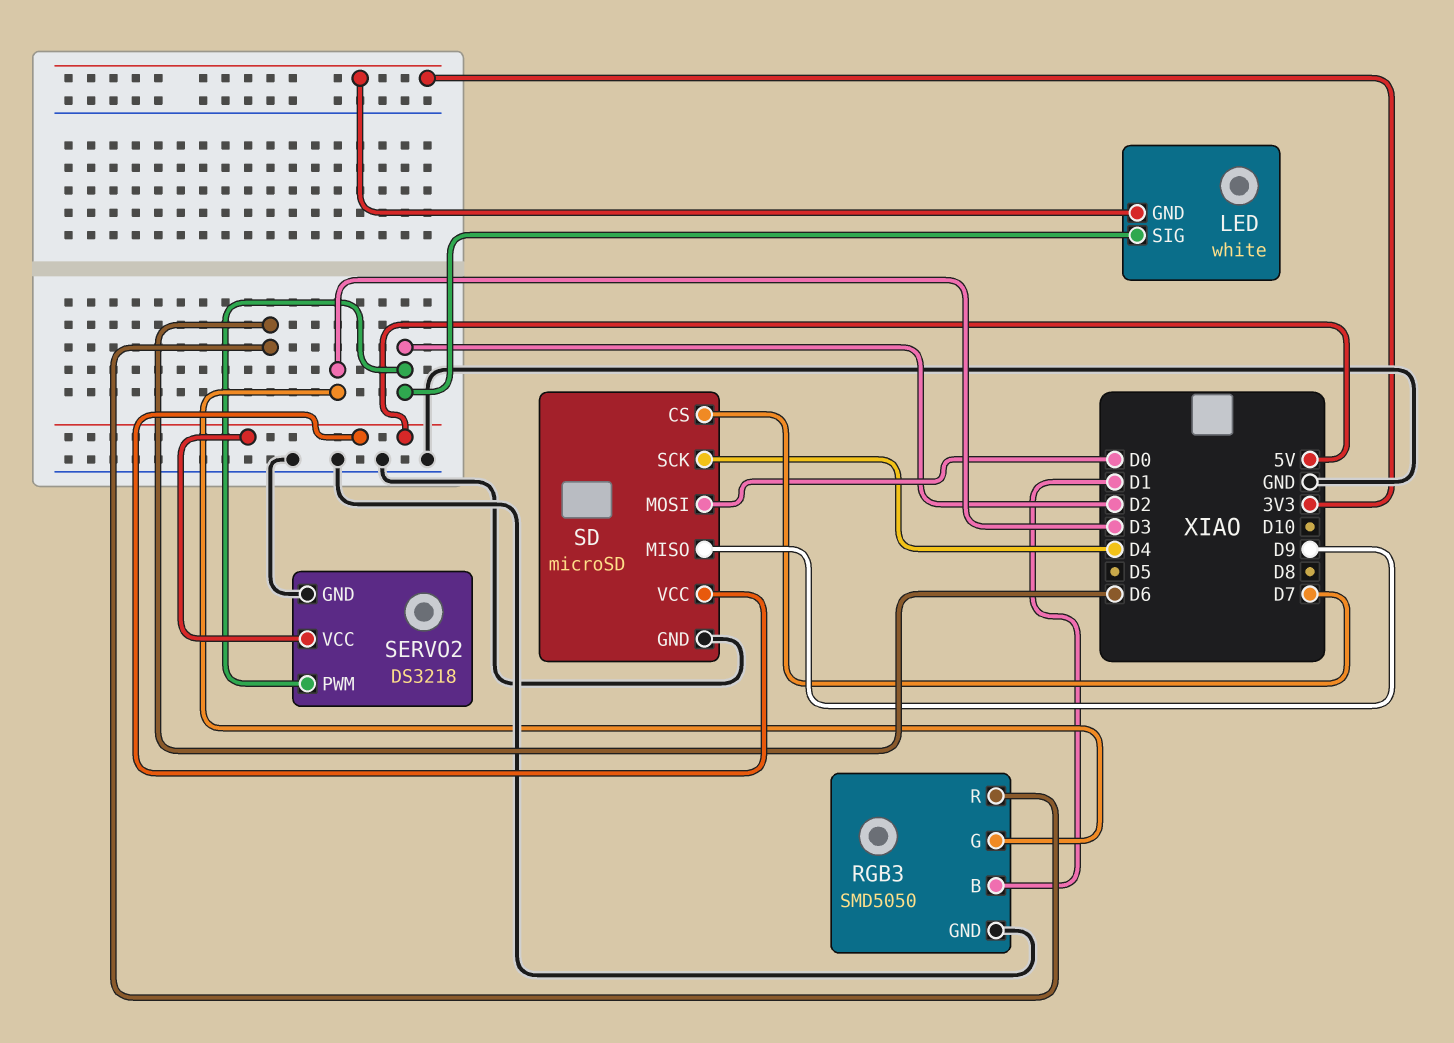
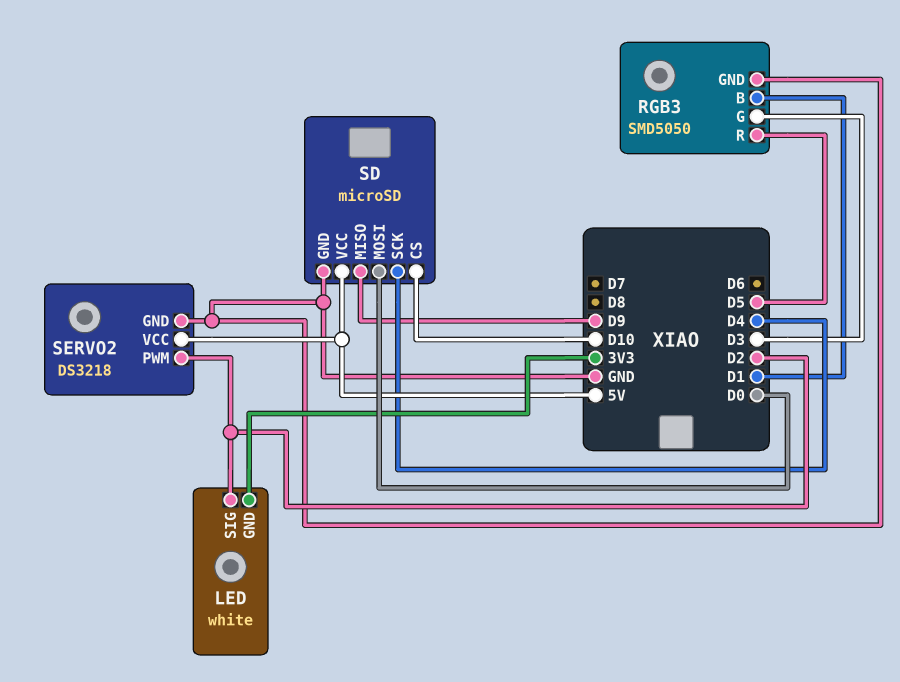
RGB3 pin R: D6 -> D5
SD pin CS: D7 -> D10

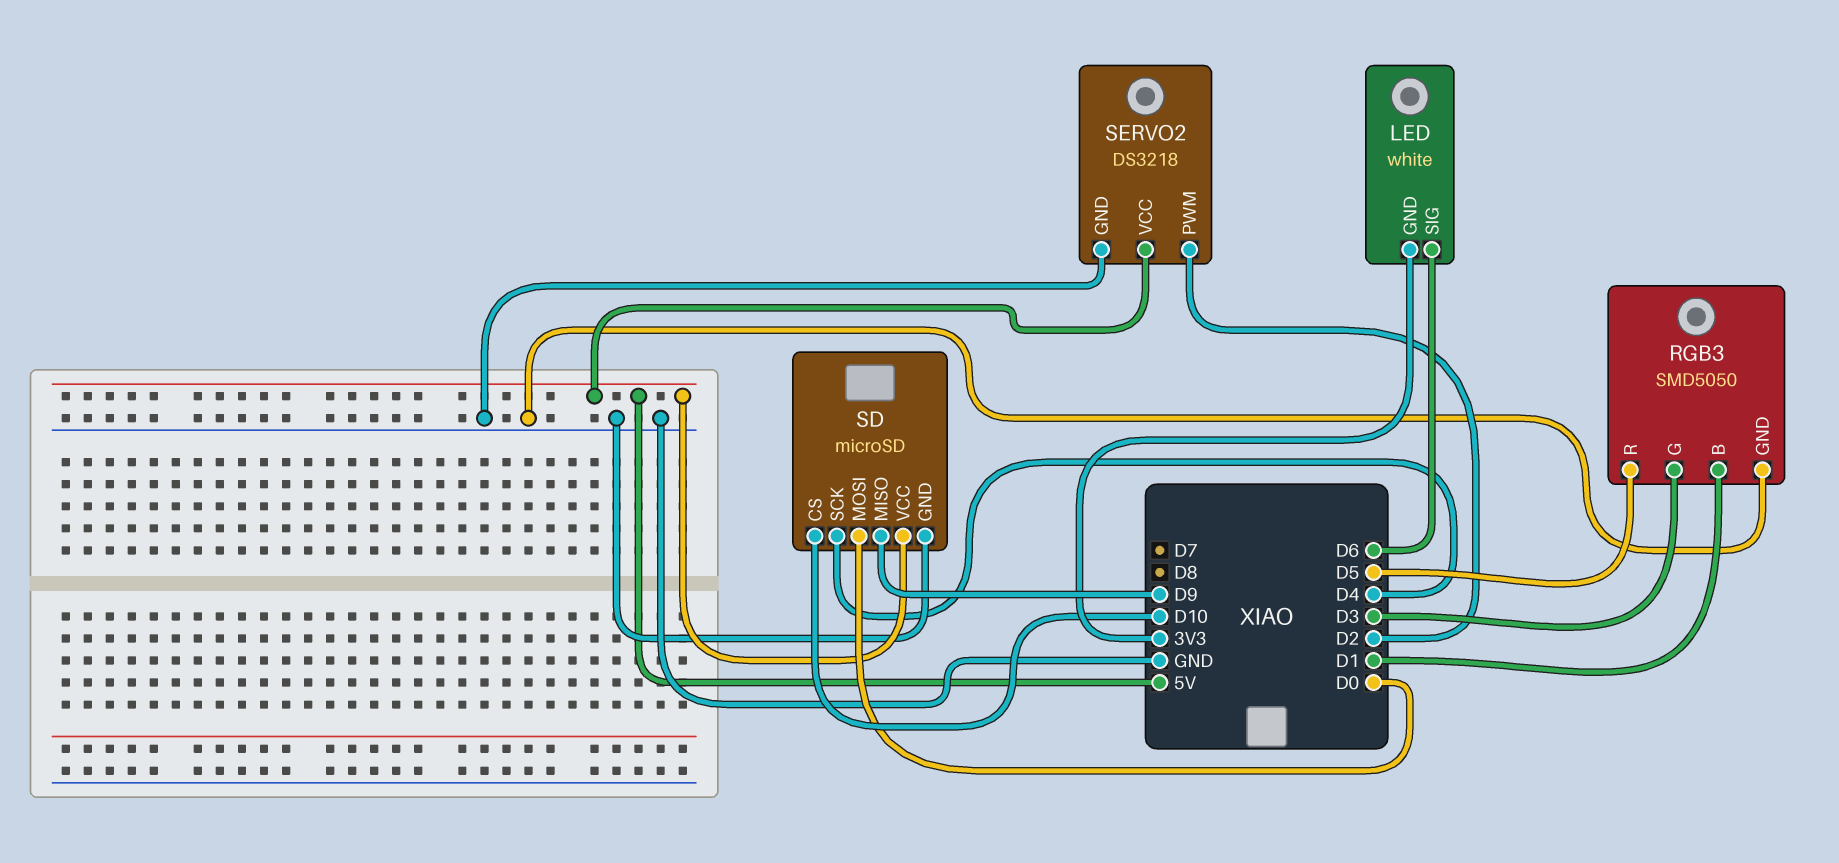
LED pin SIG: D2 -> D6

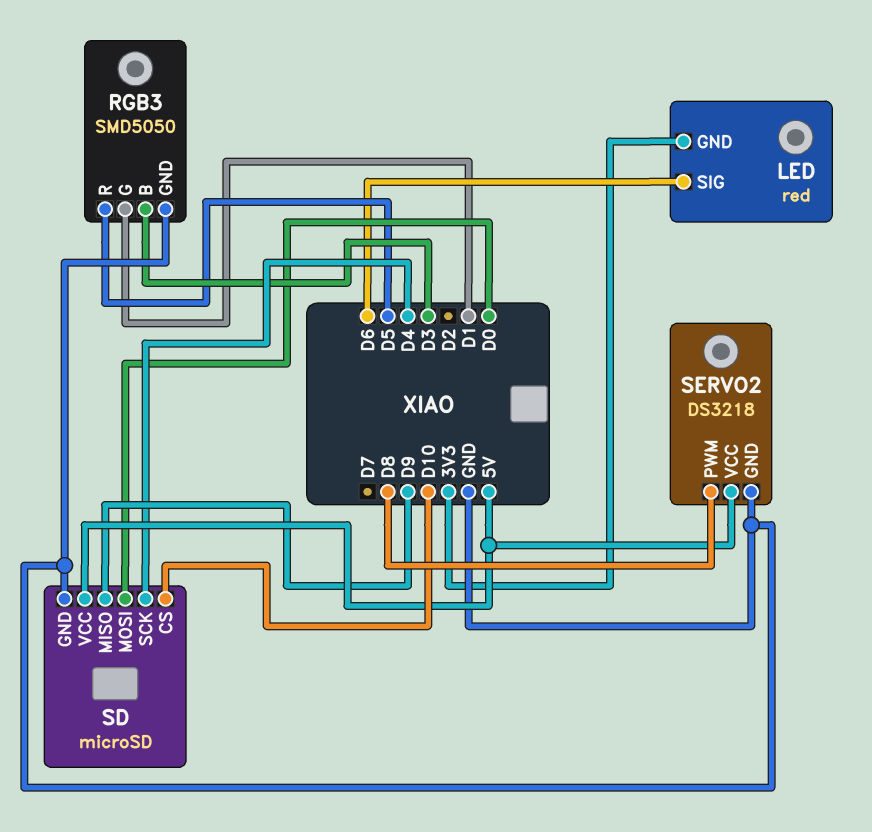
LED: white -> red
RGB3 pin B: D1 -> D3
RGB3 pin G: D3 -> D1
SERVO2 pin PWM: D2 -> D8

